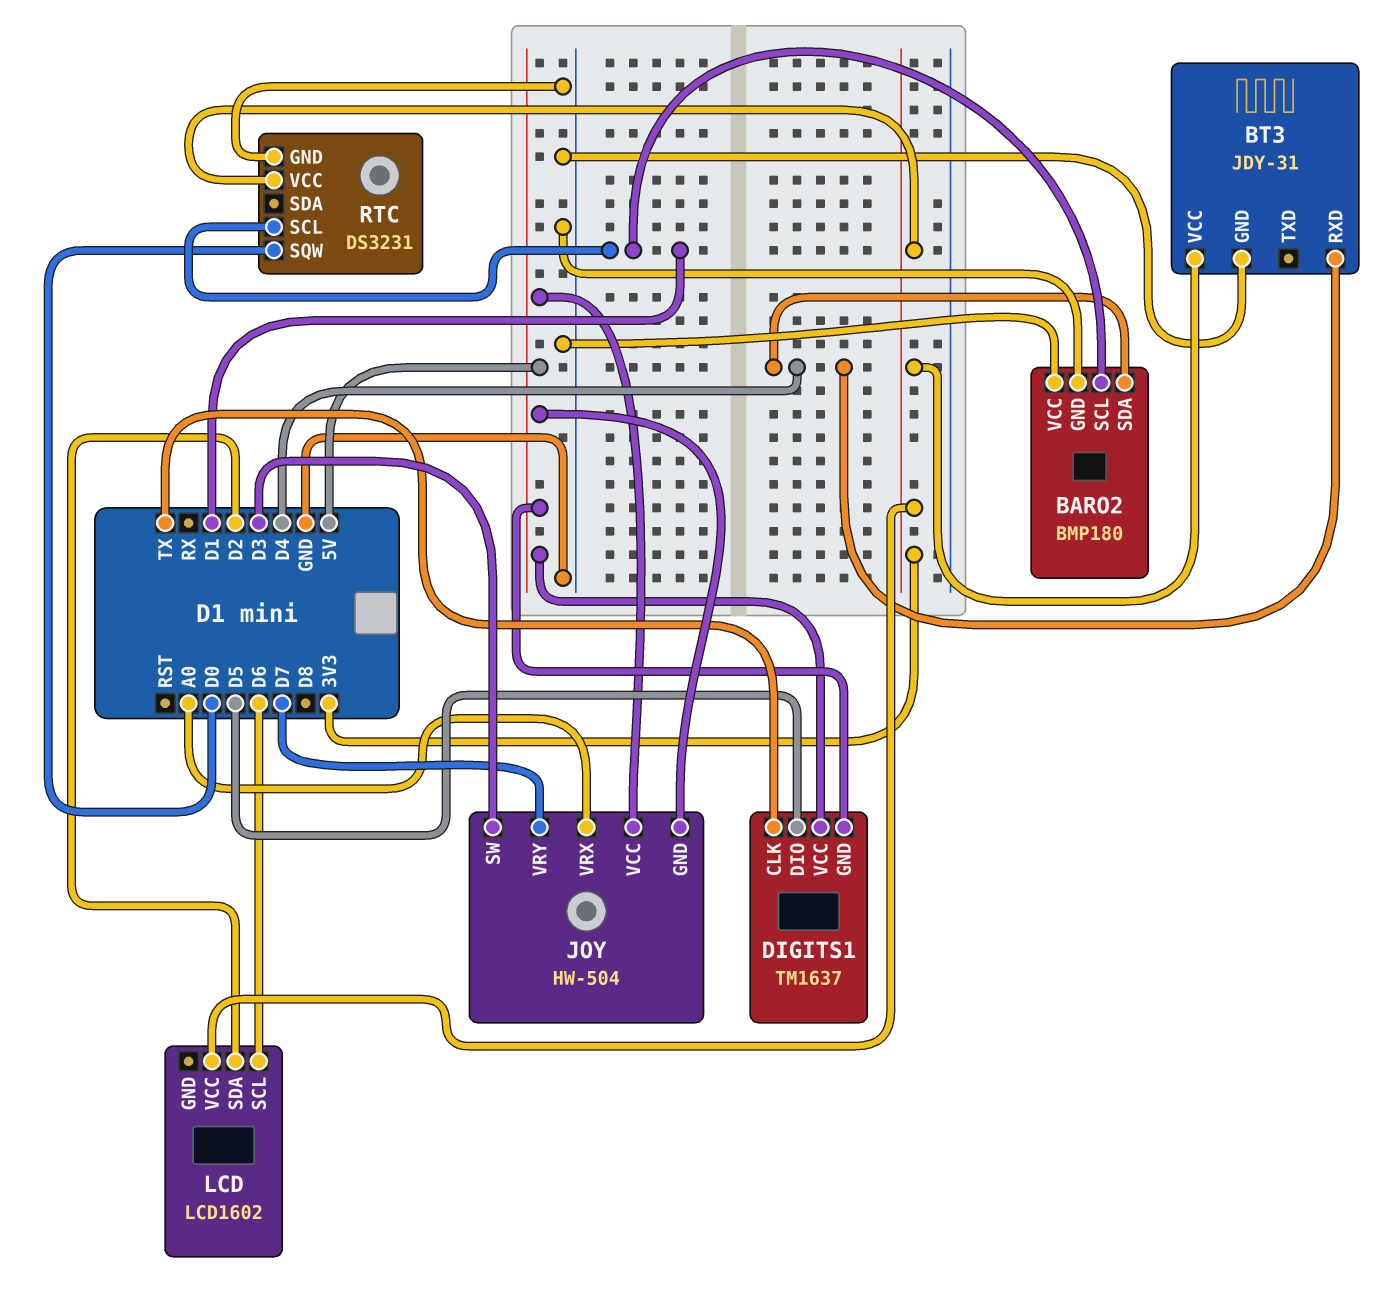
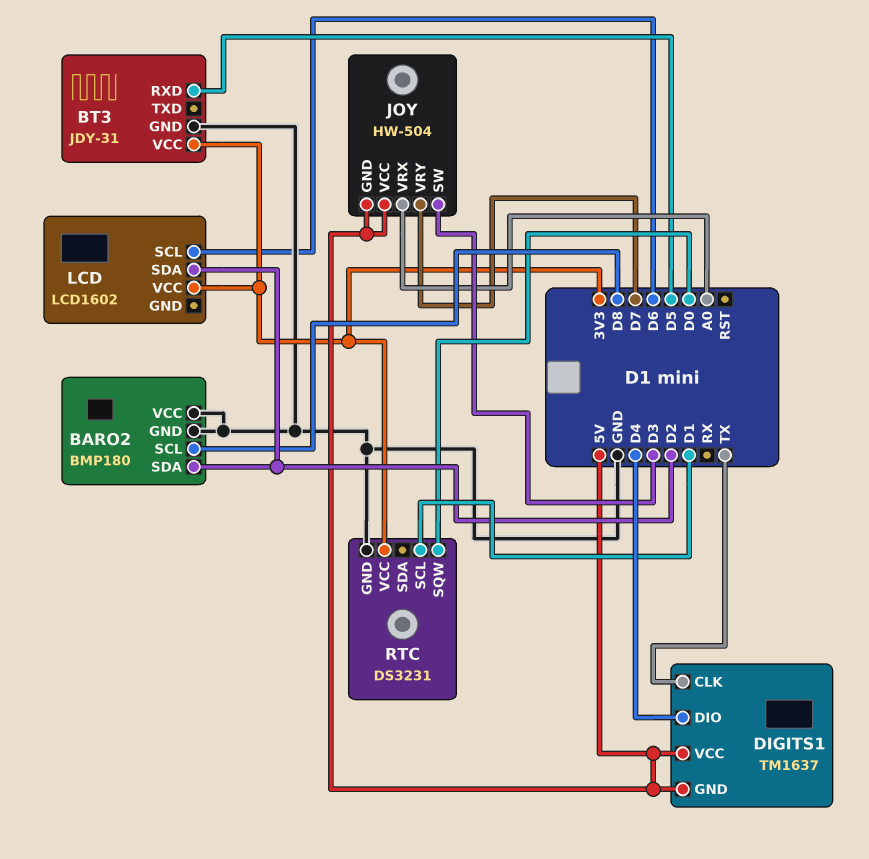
BARO2 pin SCL: D1 -> D8
BARO2 pin SDA: D4 -> D2
BT3 pin RXD: D4 -> D5
DIGITS1 pin DIO: D5 -> D4

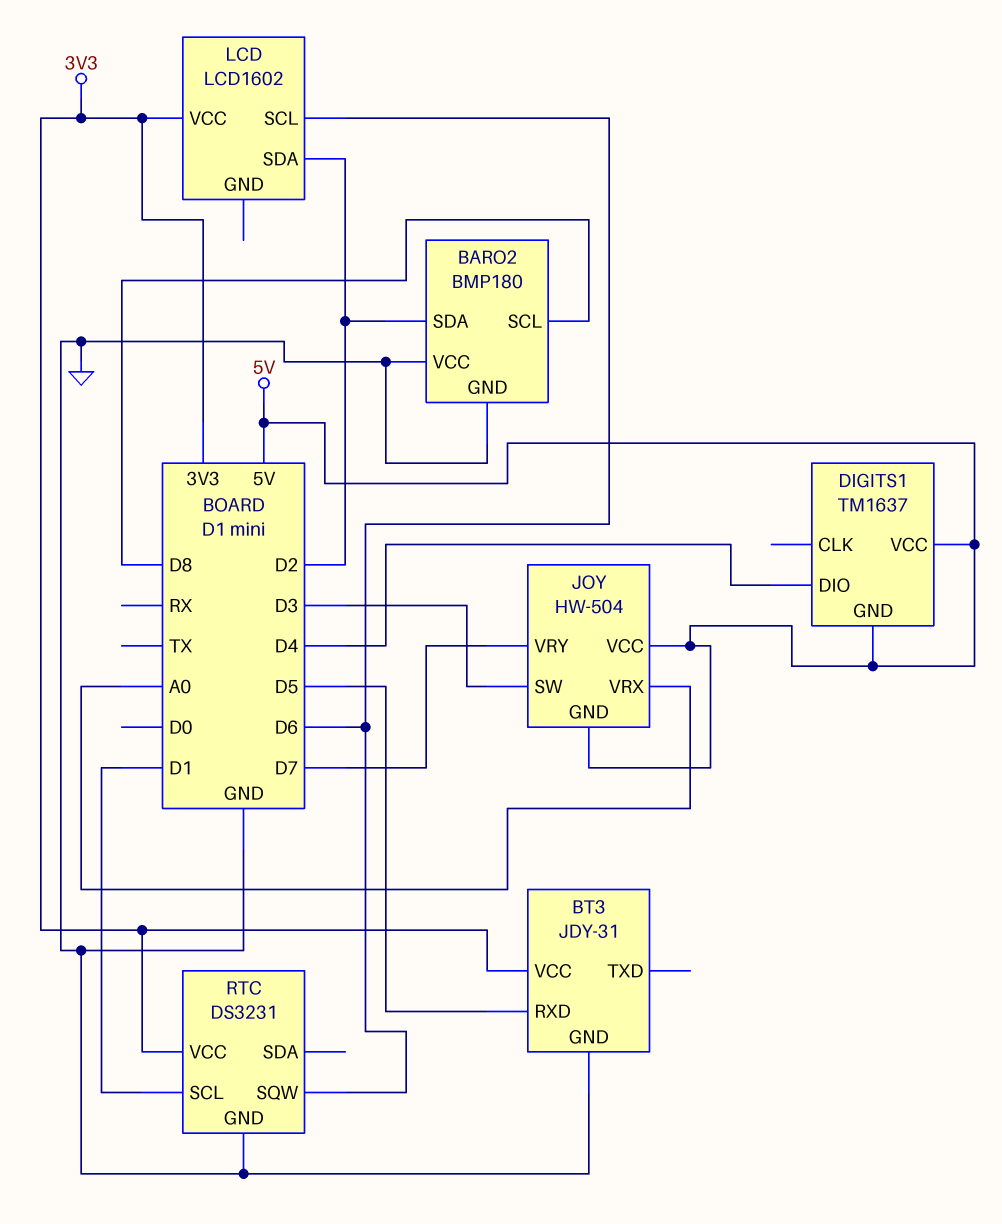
DIGITS1 pin CLK: TX -> none
RTC pin SQW: D0 -> D6

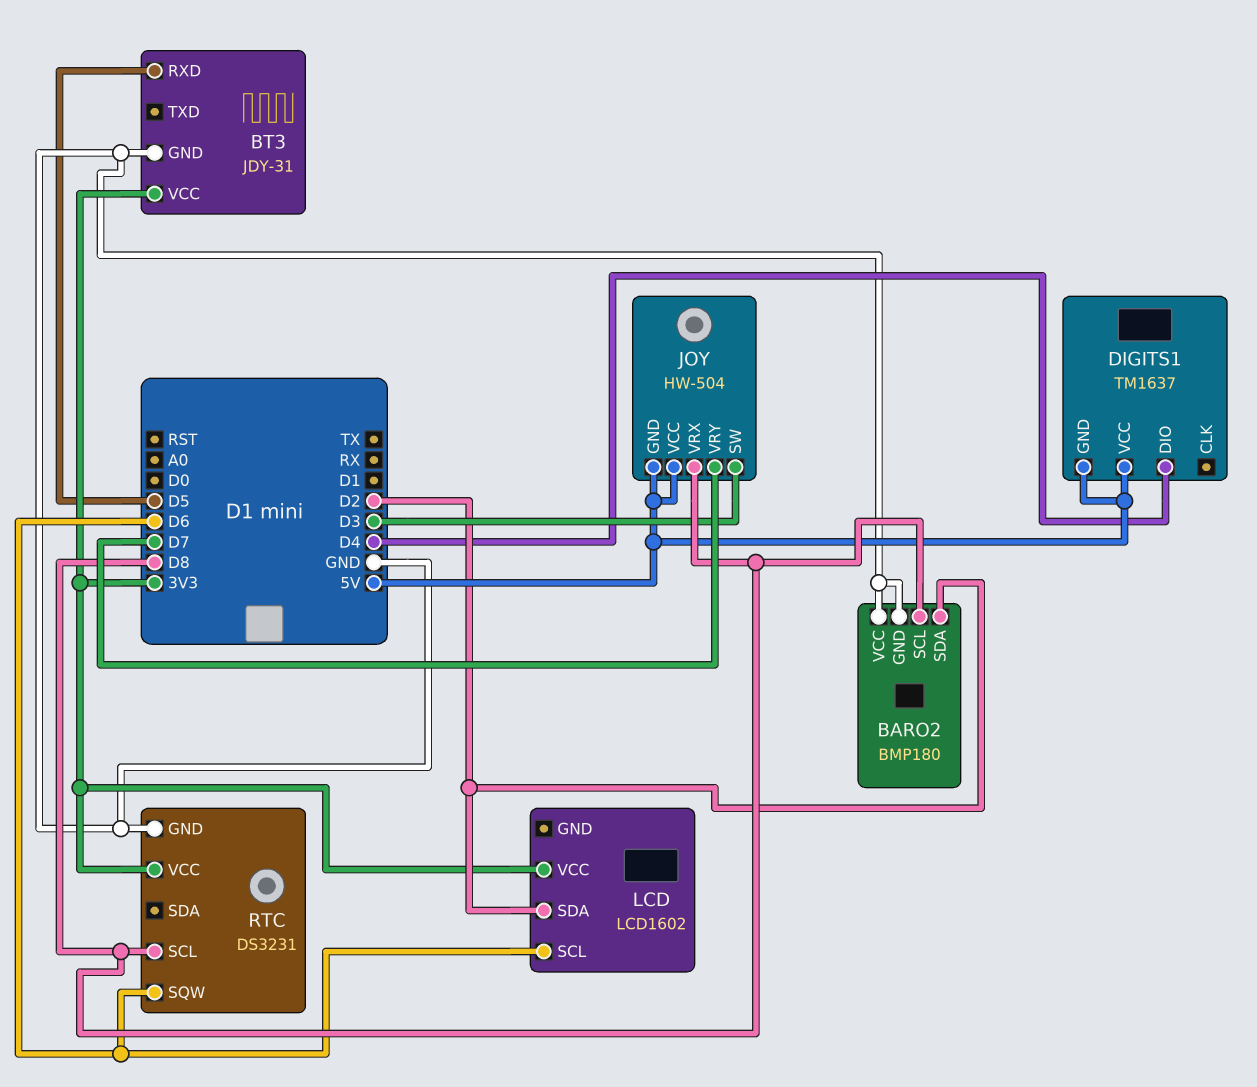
JOY pin VRX: A0 -> D8
RTC pin SCL: D1 -> D8

